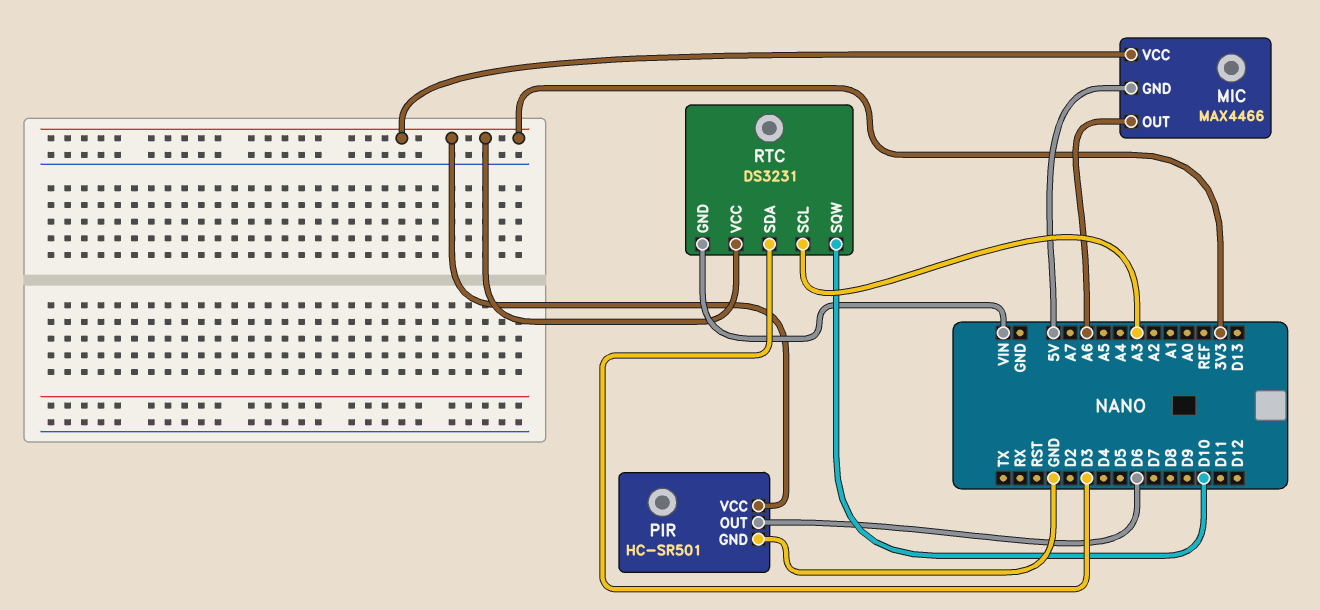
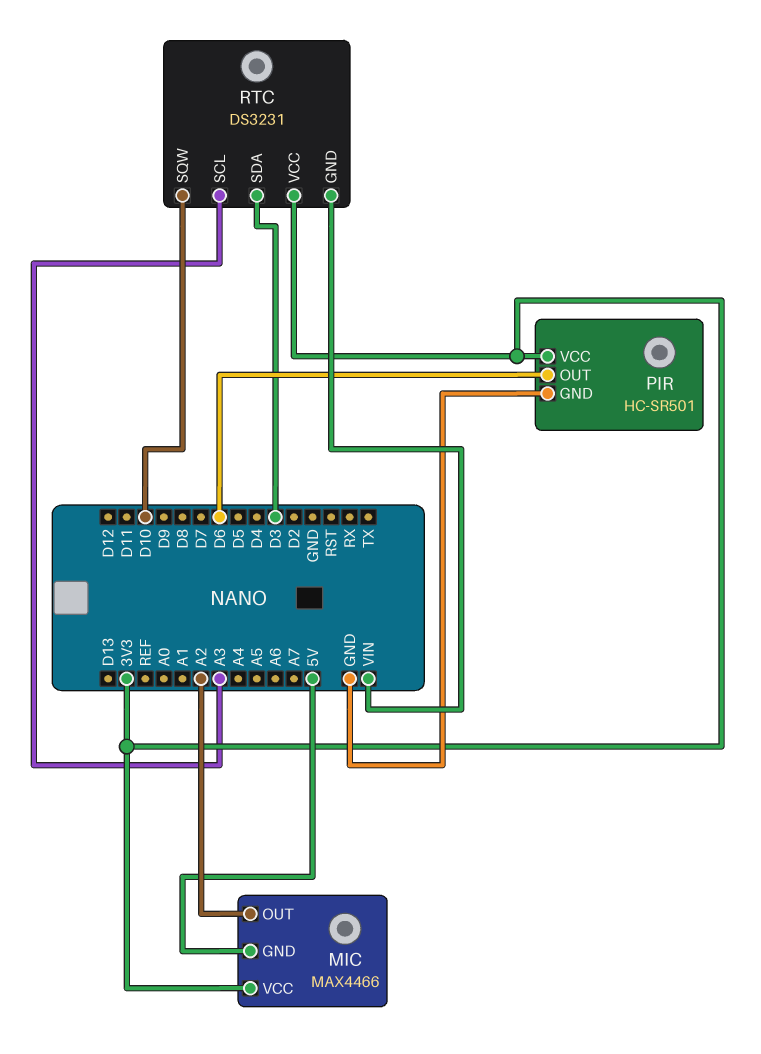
MIC pin OUT: A6 -> A2

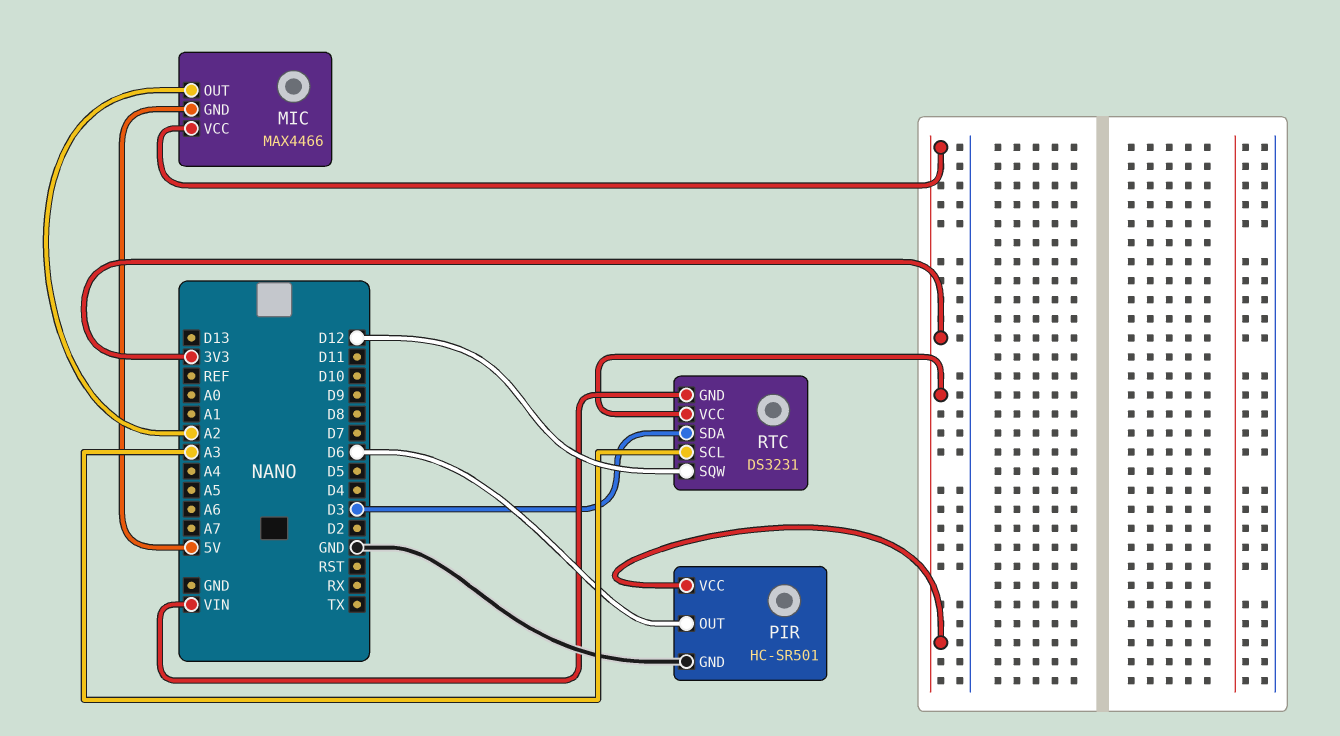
RTC pin SQW: D10 -> D12

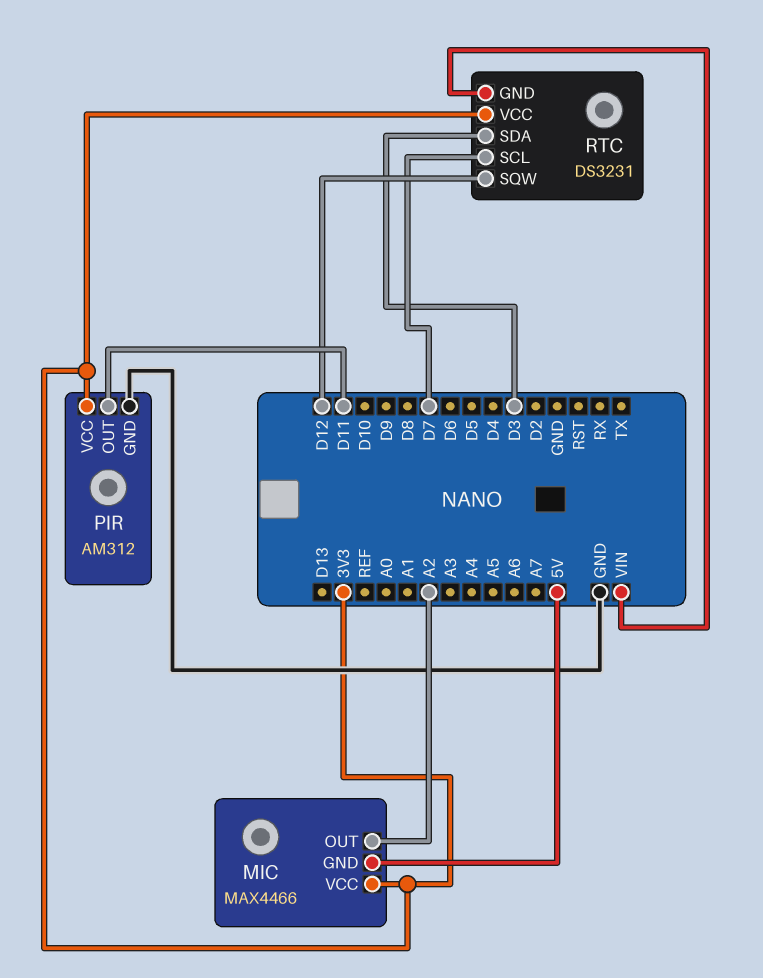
PIR: HC-SR501 -> AM312
PIR pin OUT: D6 -> D11
RTC pin SCL: A3 -> D7

